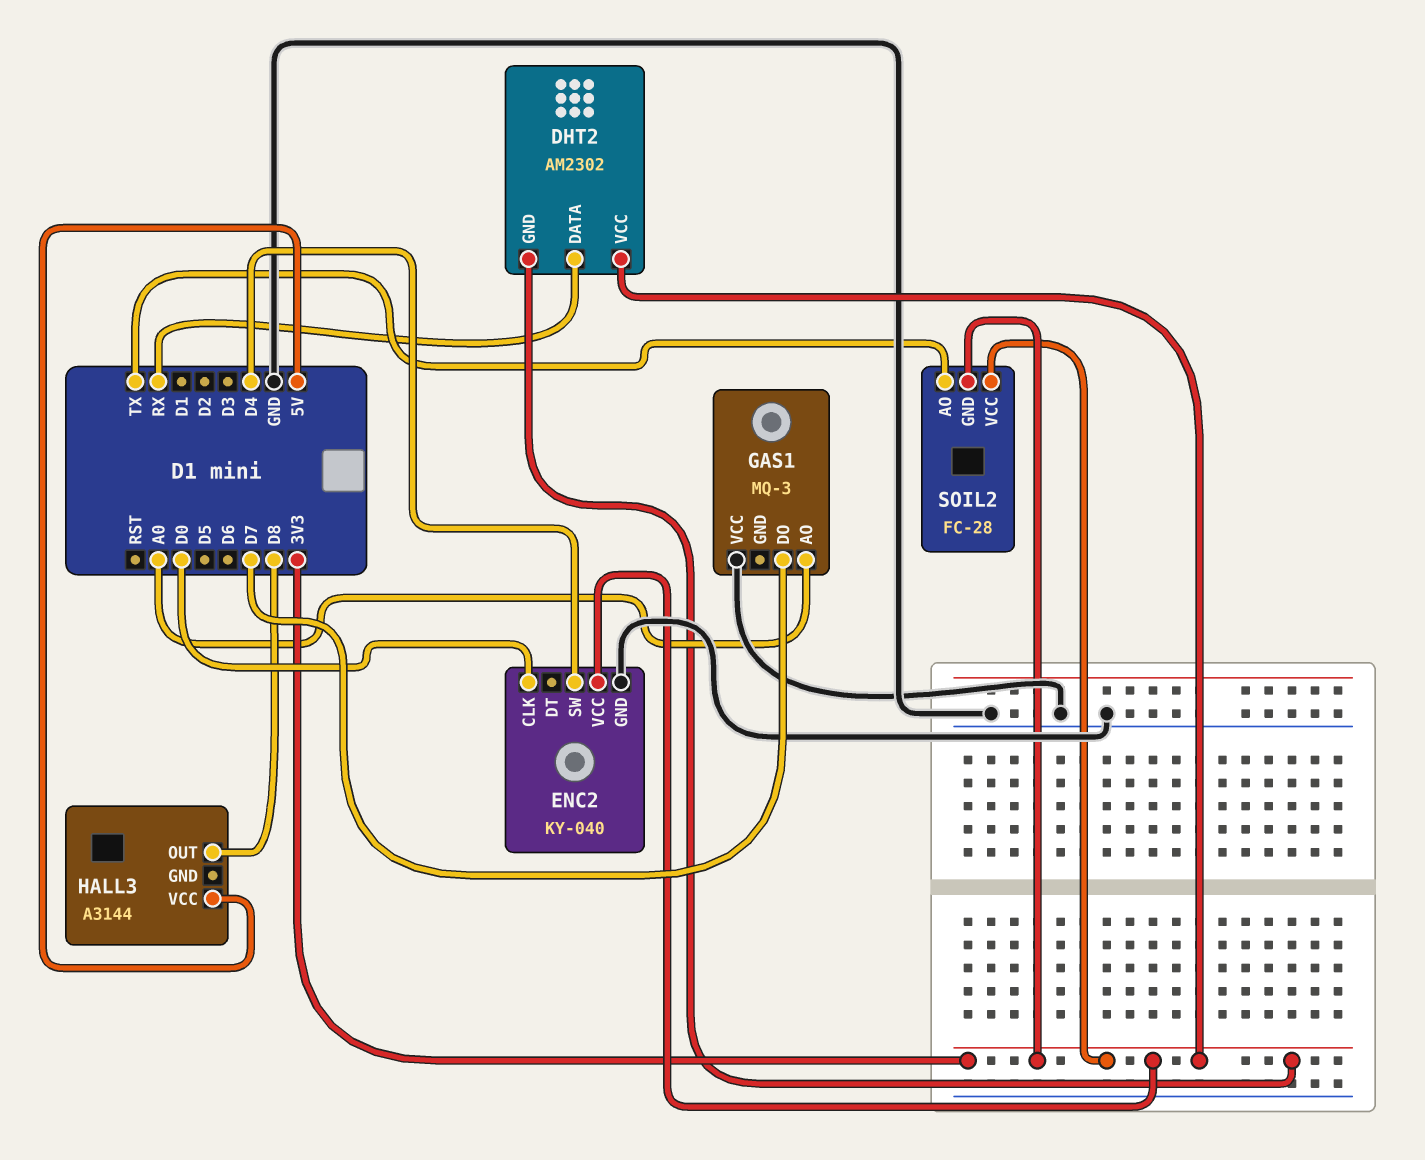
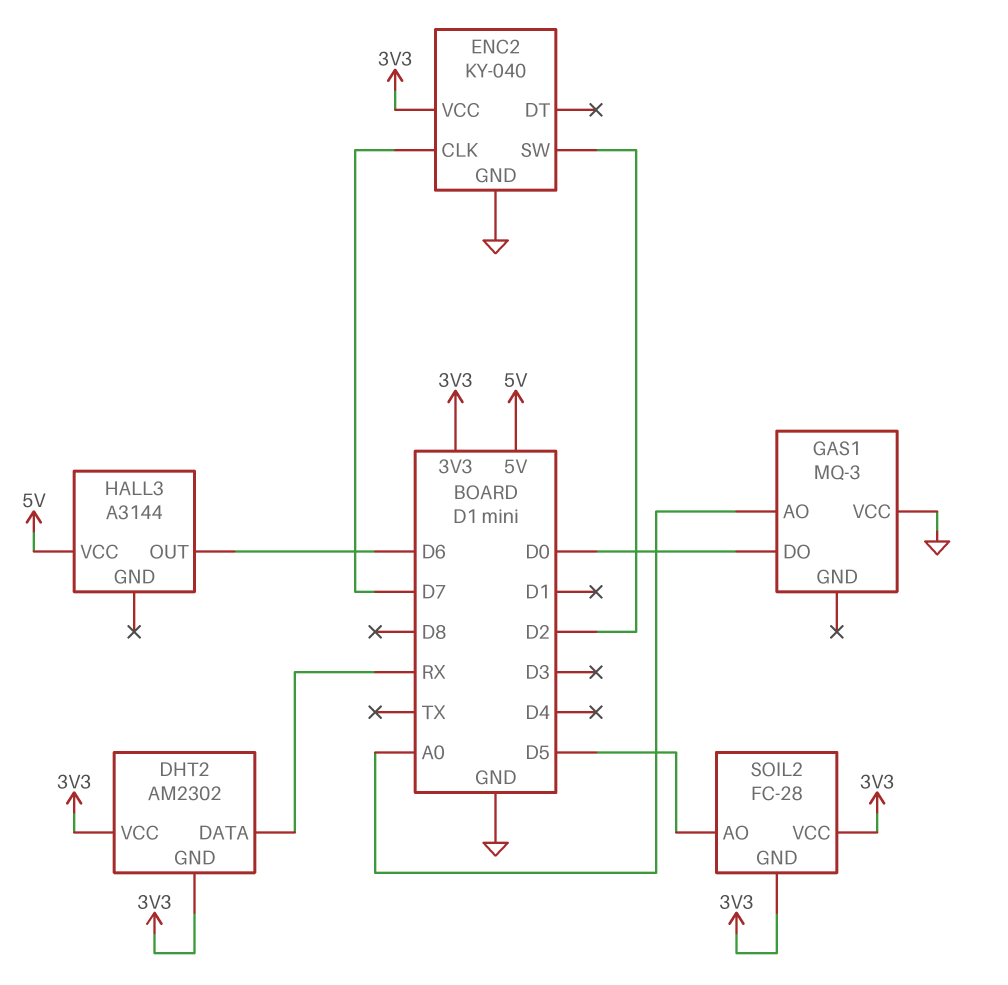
ENC2 pin CLK: D0 -> D7
ENC2 pin SW: D4 -> D2
GAS1 pin DO: D7 -> D0
HALL3 pin OUT: D8 -> D6
SOIL2 pin AO: TX -> D5

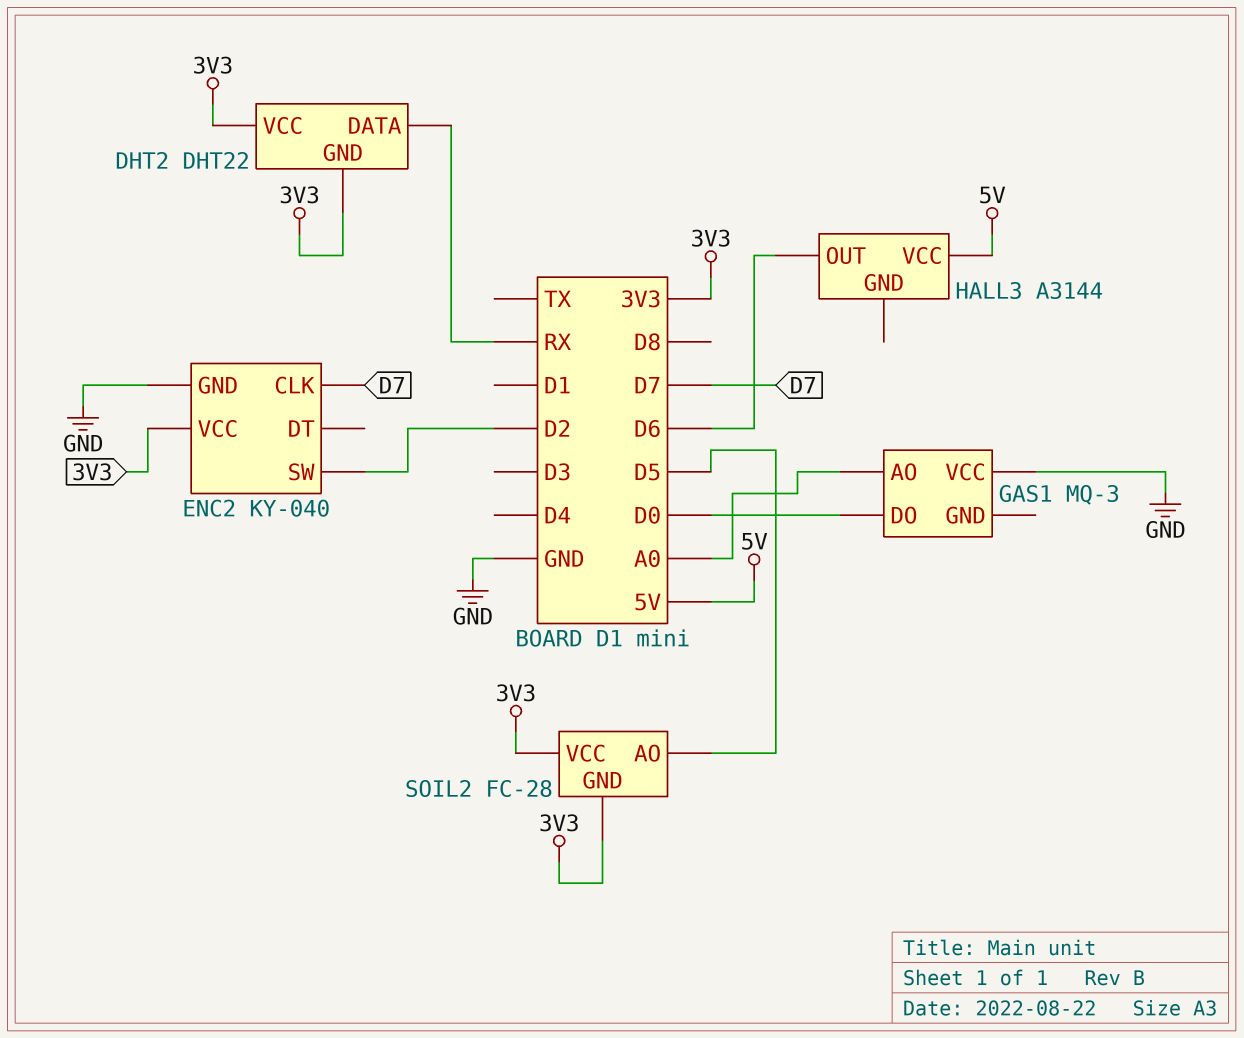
DHT2: AM2302 -> DHT22

